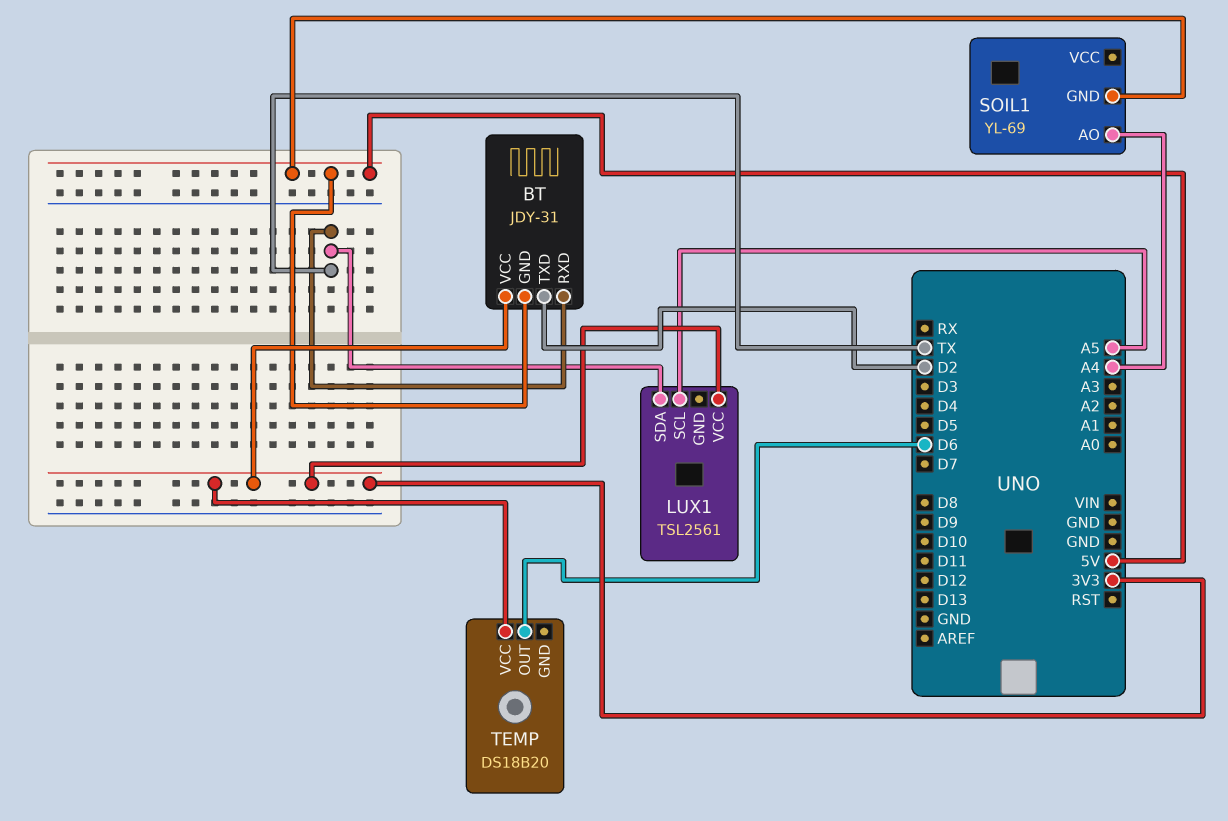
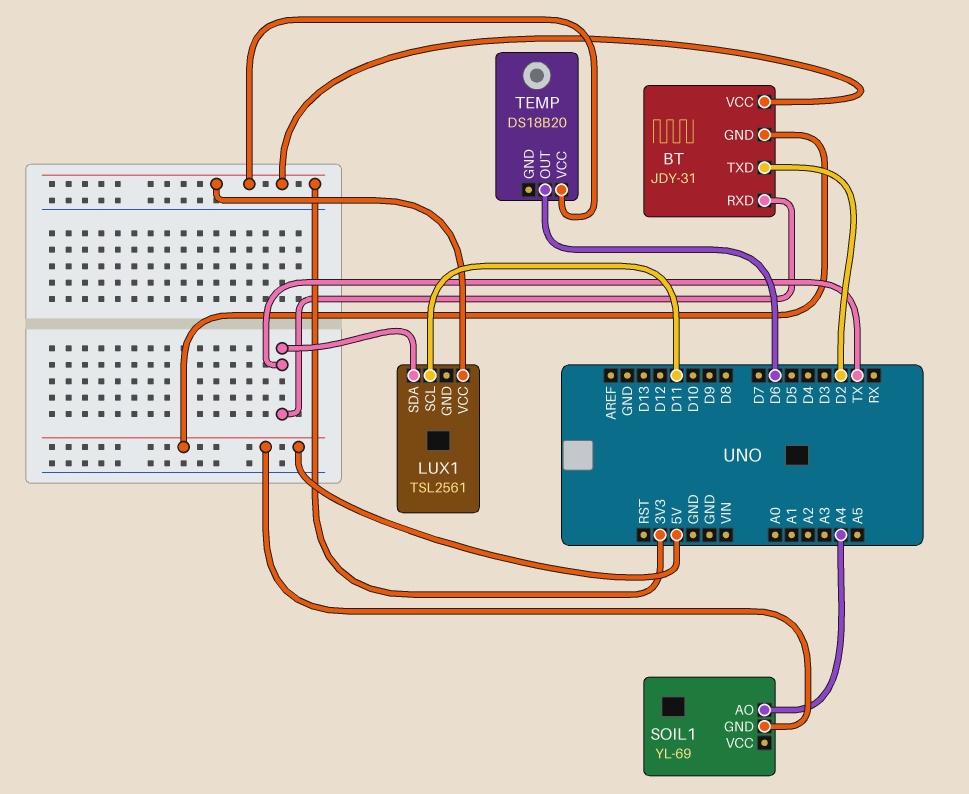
LUX1 pin SCL: A5 -> D11

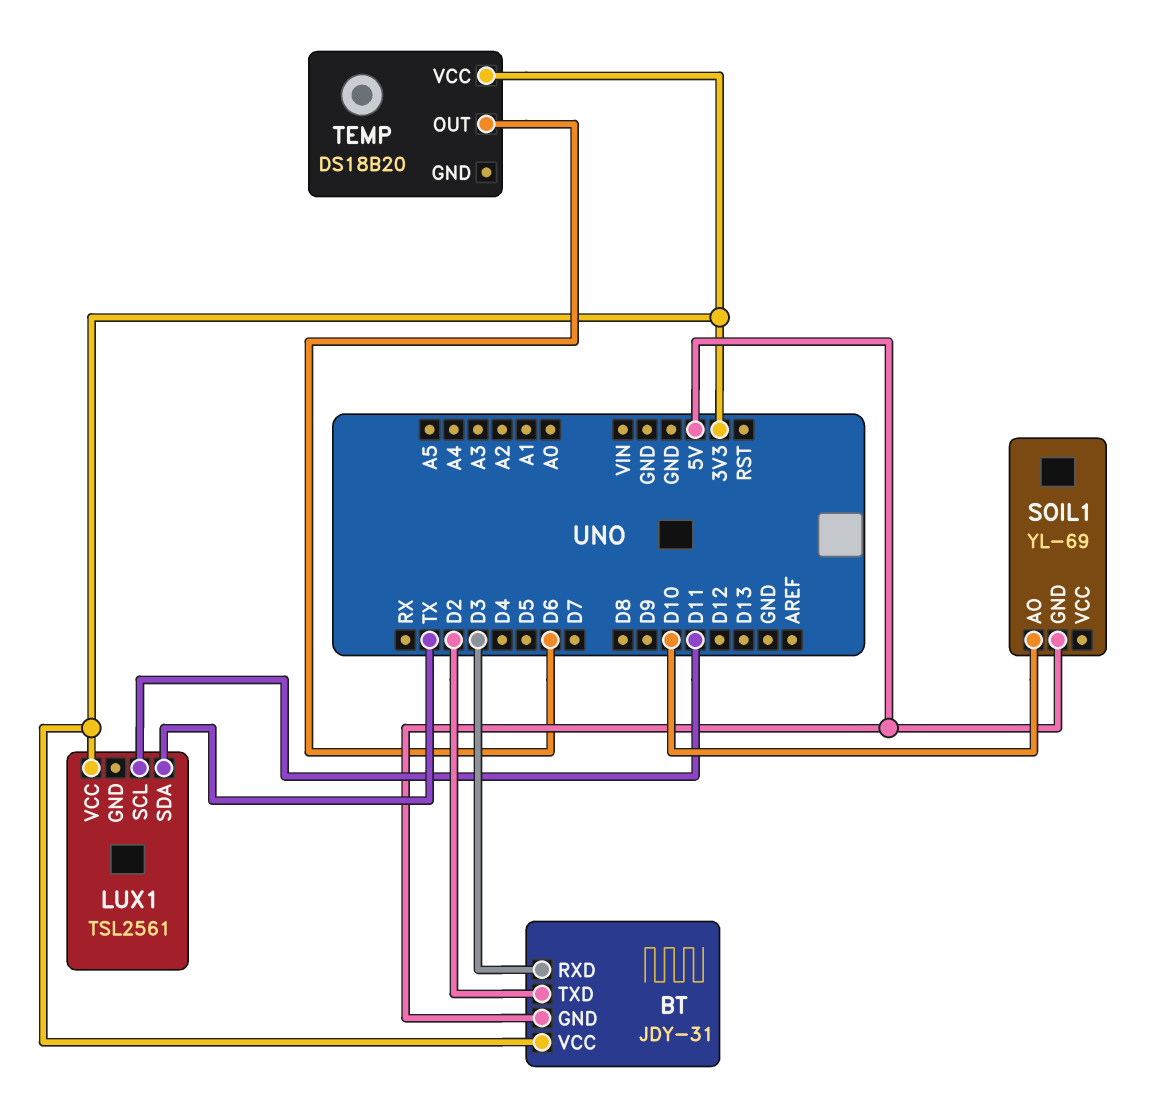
BT pin RXD: TX -> D3
SOIL1 pin AO: A4 -> D10

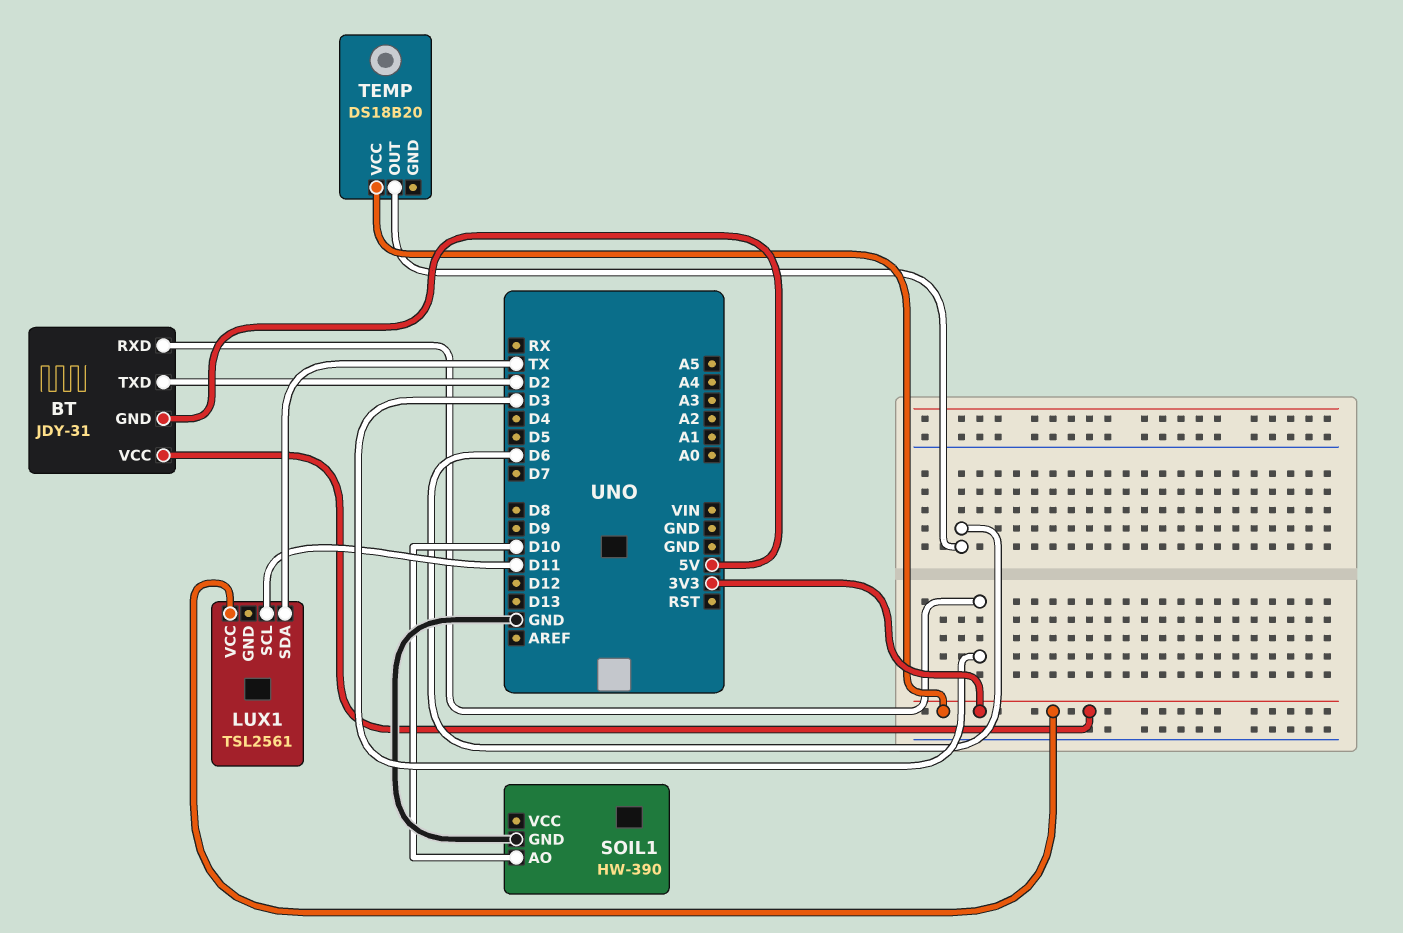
SOIL1: YL-69 -> HW-390
SOIL1 pin GND: 5V -> GND

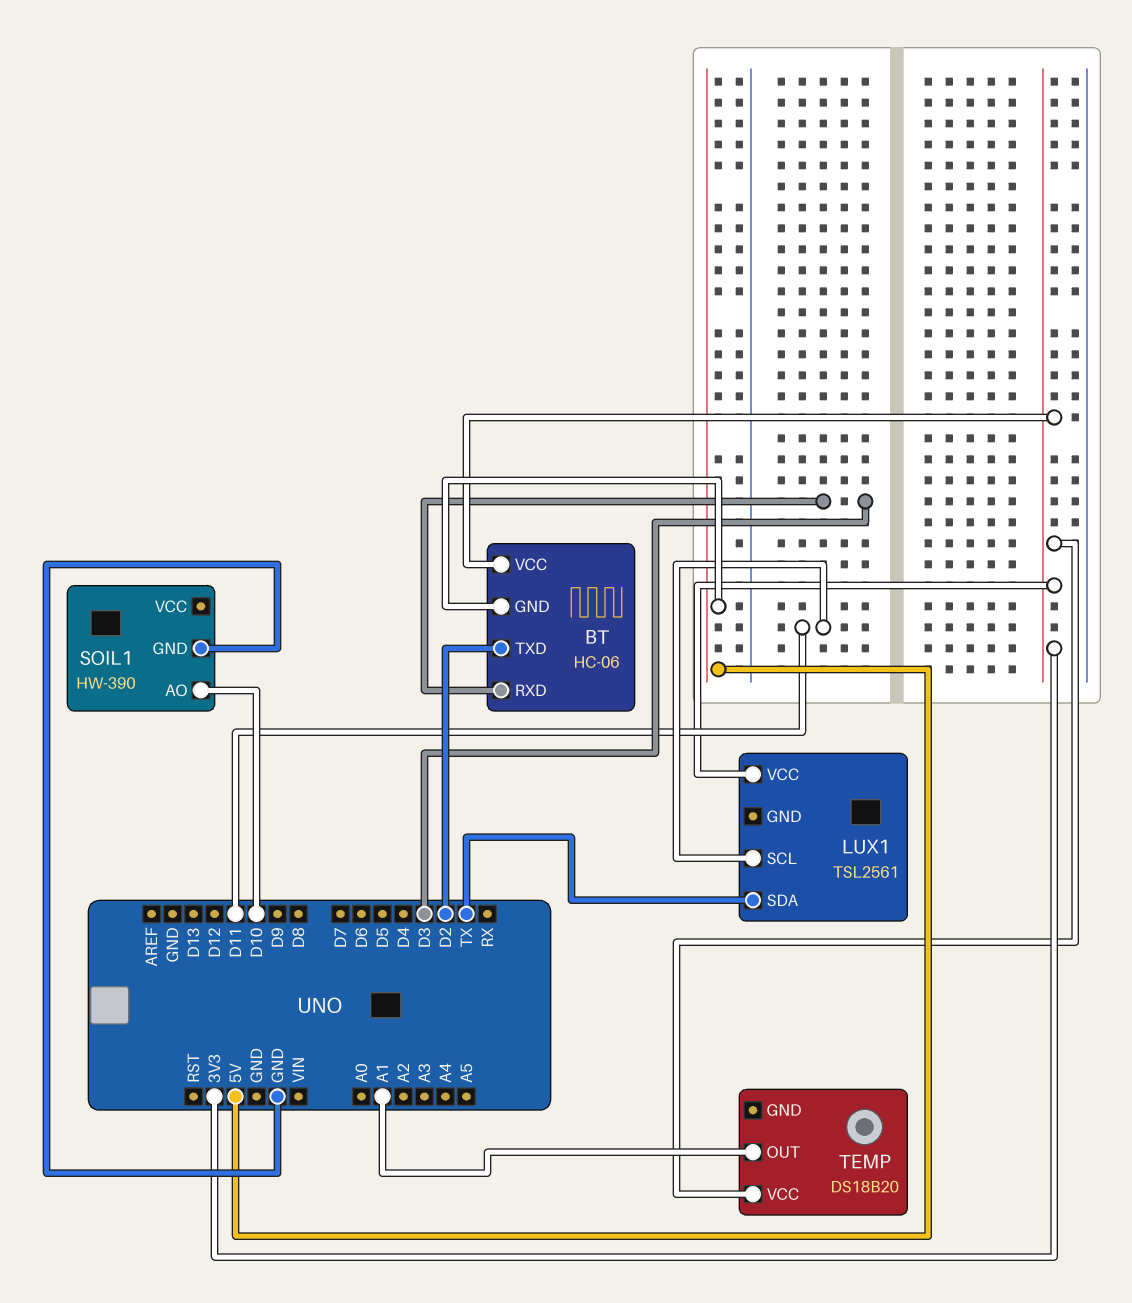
BT: JDY-31 -> HC-06
TEMP pin OUT: D6 -> A1

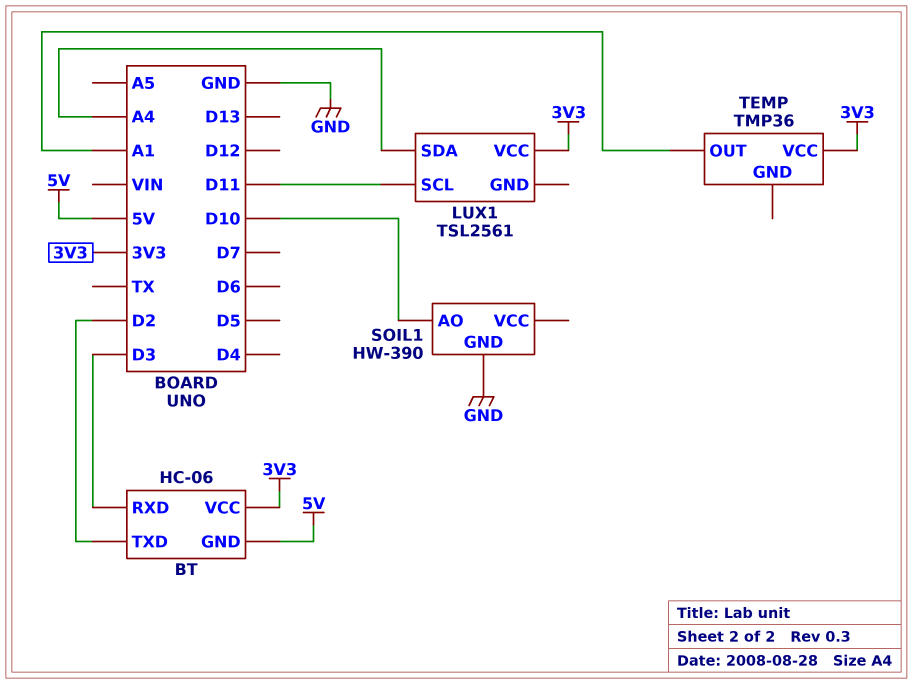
LUX1 pin SDA: TX -> A4
TEMP: DS18B20 -> TMP36

